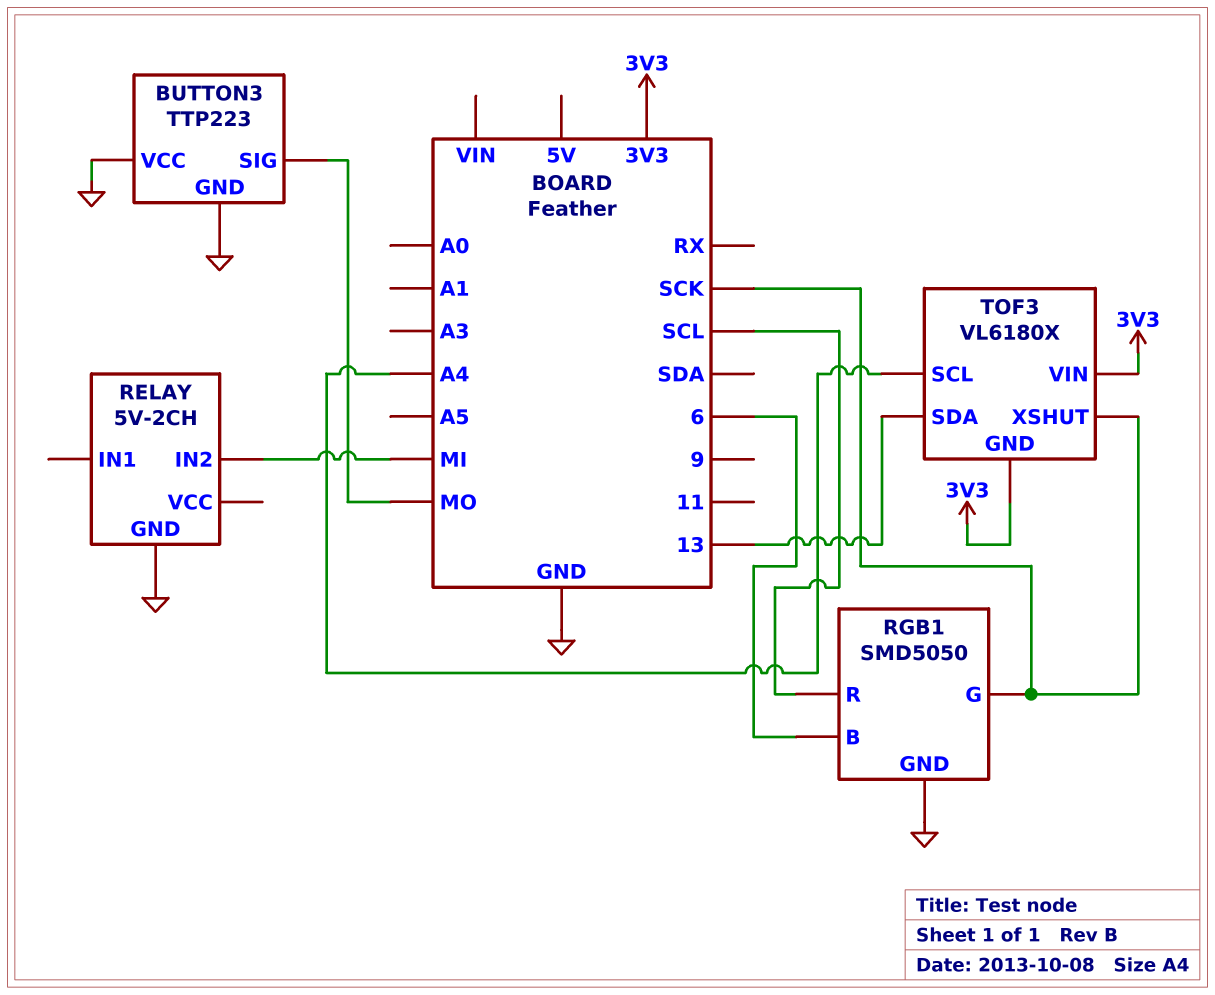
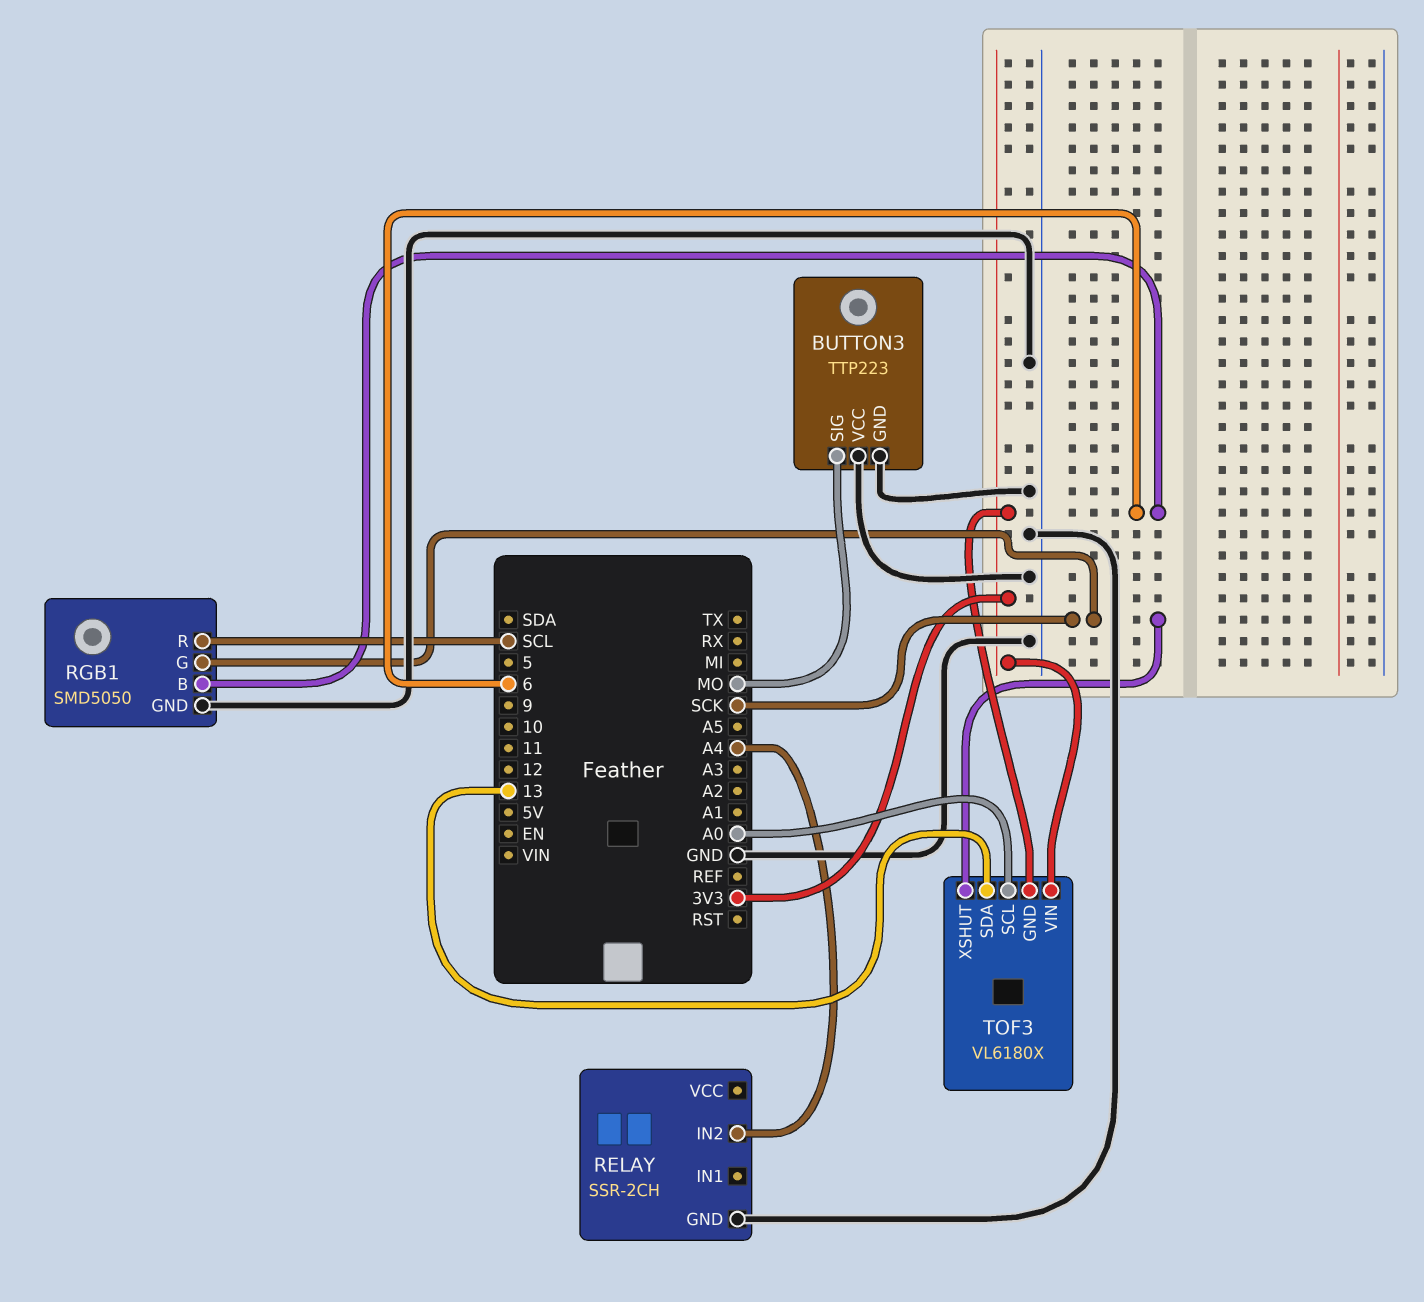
RELAY: 5V-2CH -> SSR-2CH
RELAY pin IN2: MI -> A4
TOF3 pin SCL: A4 -> A0

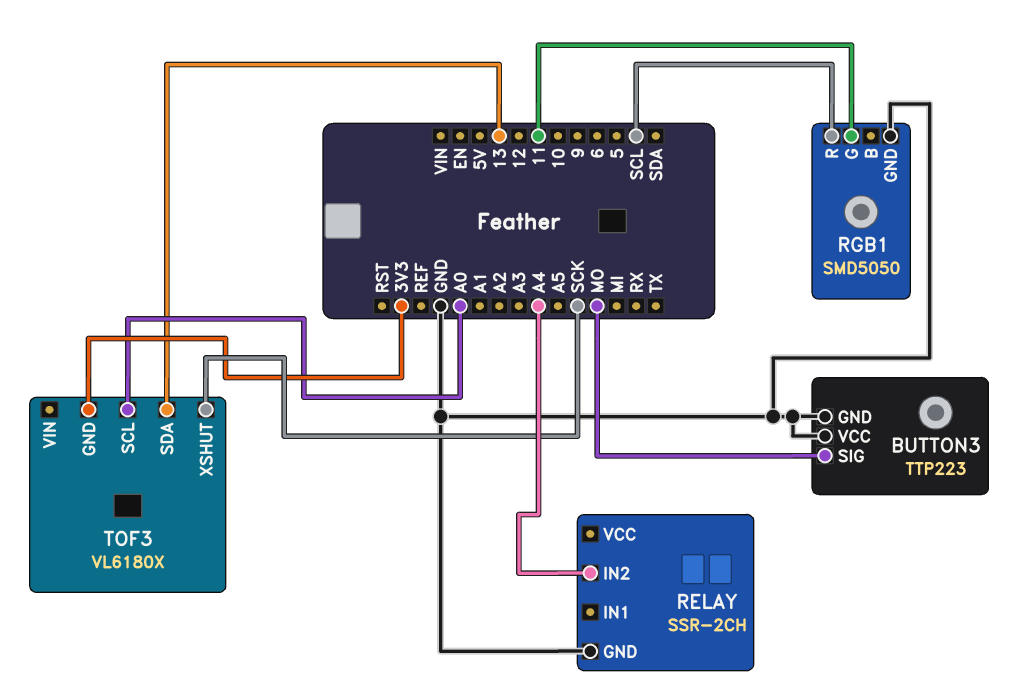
RGB1 pin B: 6 -> none
RGB1 pin G: SCK -> 11
TOF3 pin VIN: 3V3 -> none

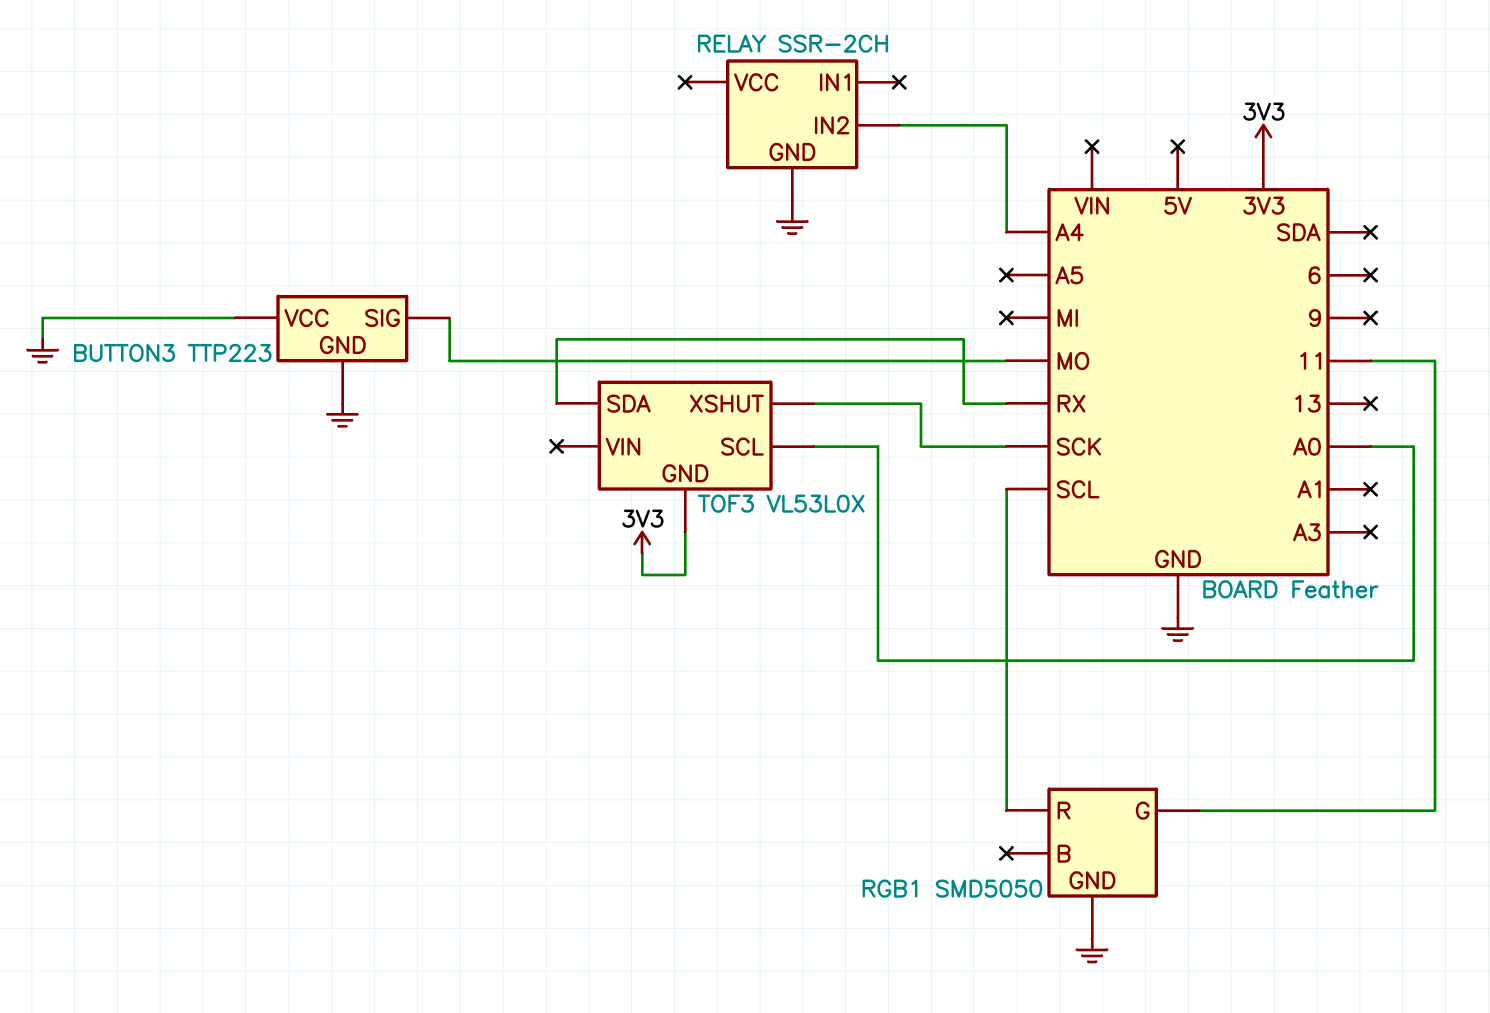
TOF3: VL6180X -> VL53L0X
TOF3 pin SDA: 13 -> RX

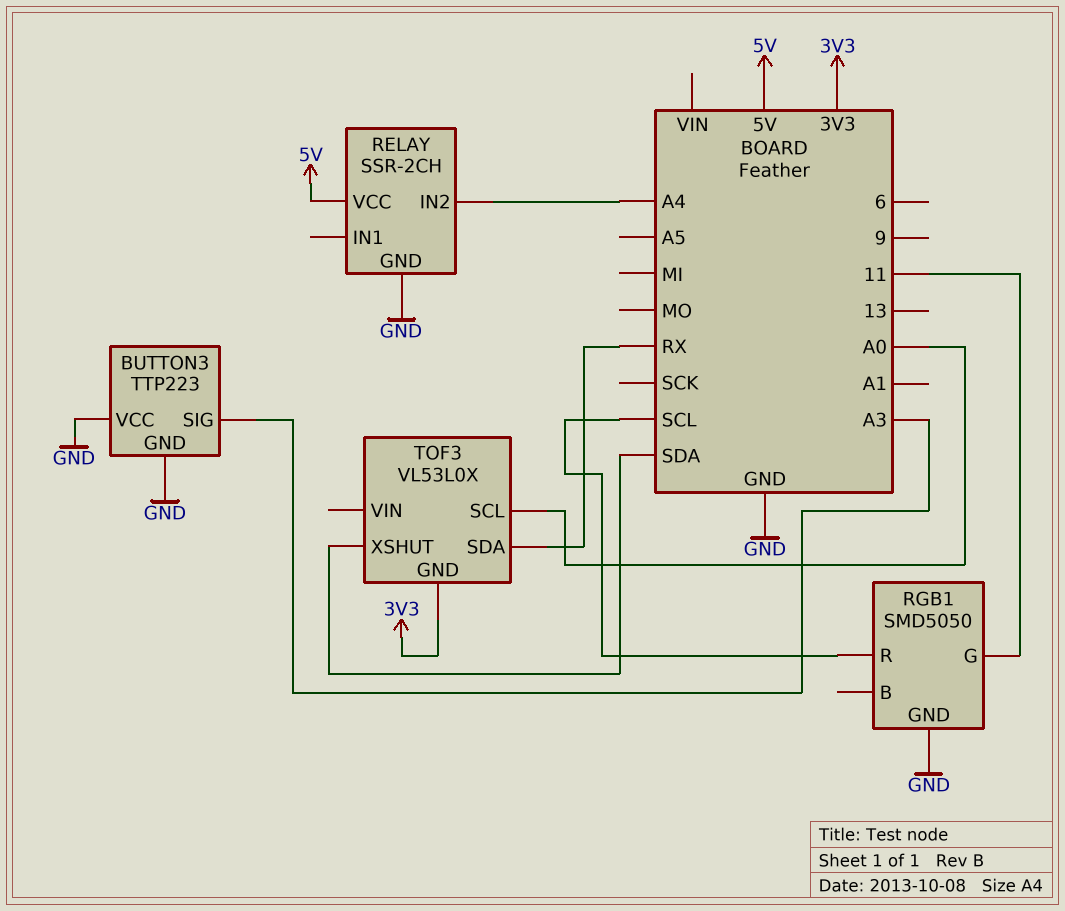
BUTTON3 pin SIG: MO -> A3
RELAY pin VCC: none -> 5V
TOF3 pin XSHUT: SCK -> SDA

